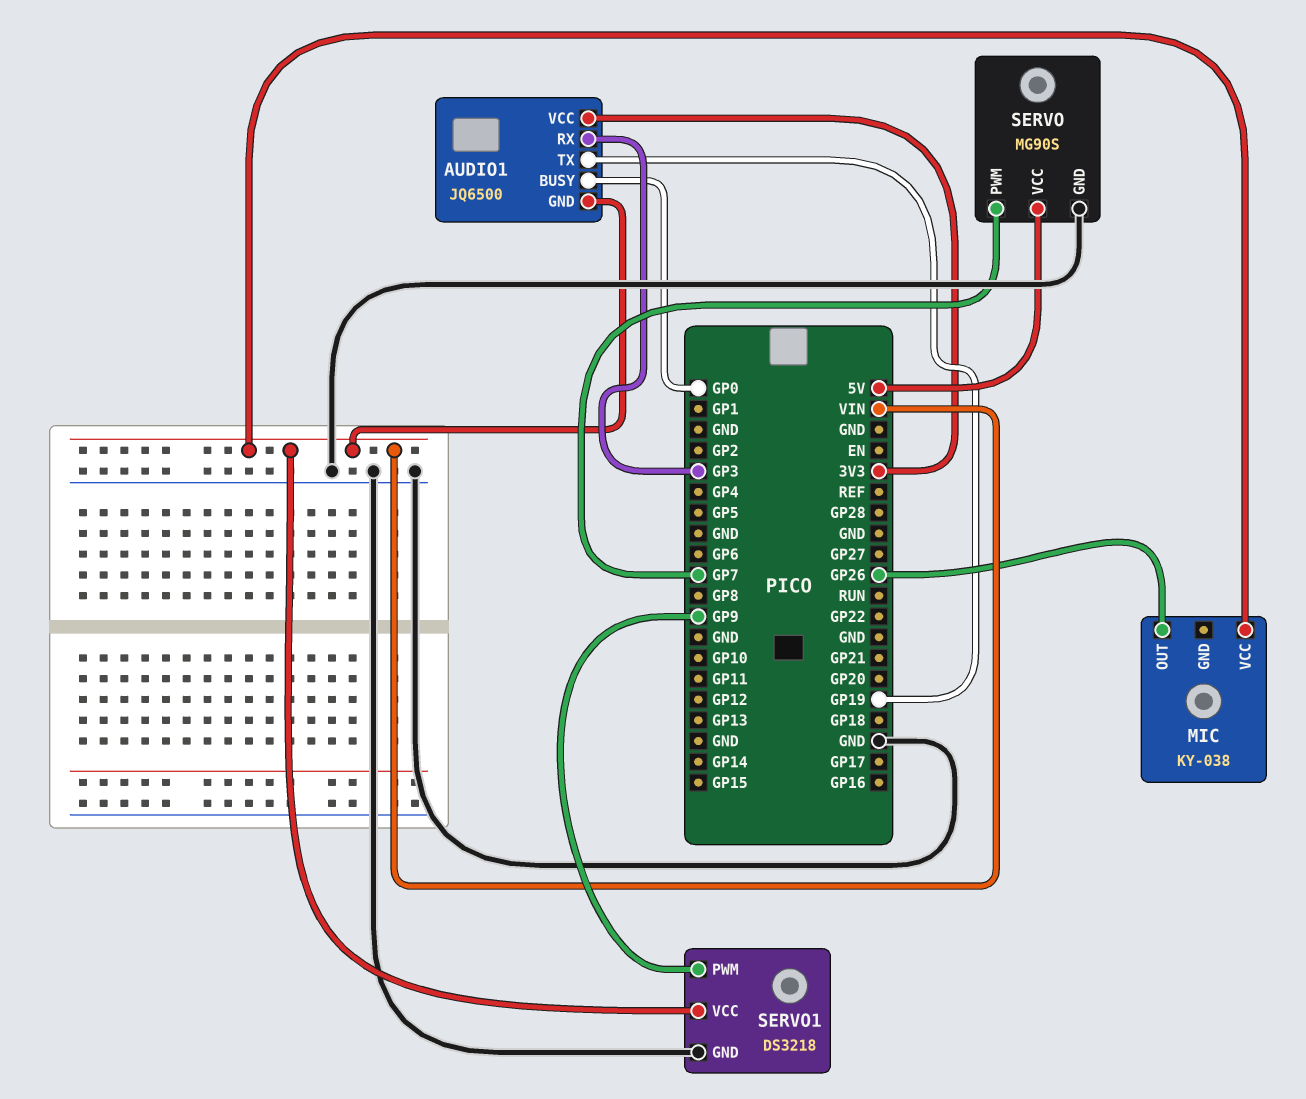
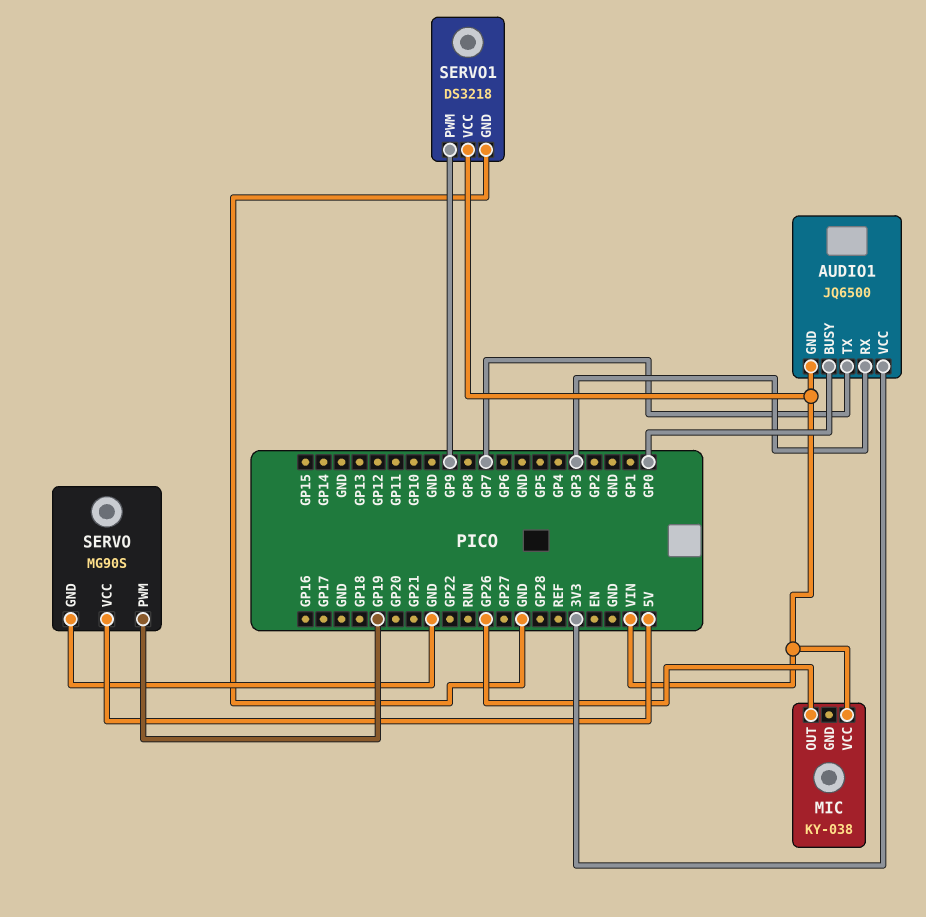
AUDIO1 pin TX: GP19 -> GP7
SERVO pin PWM: GP7 -> GP19

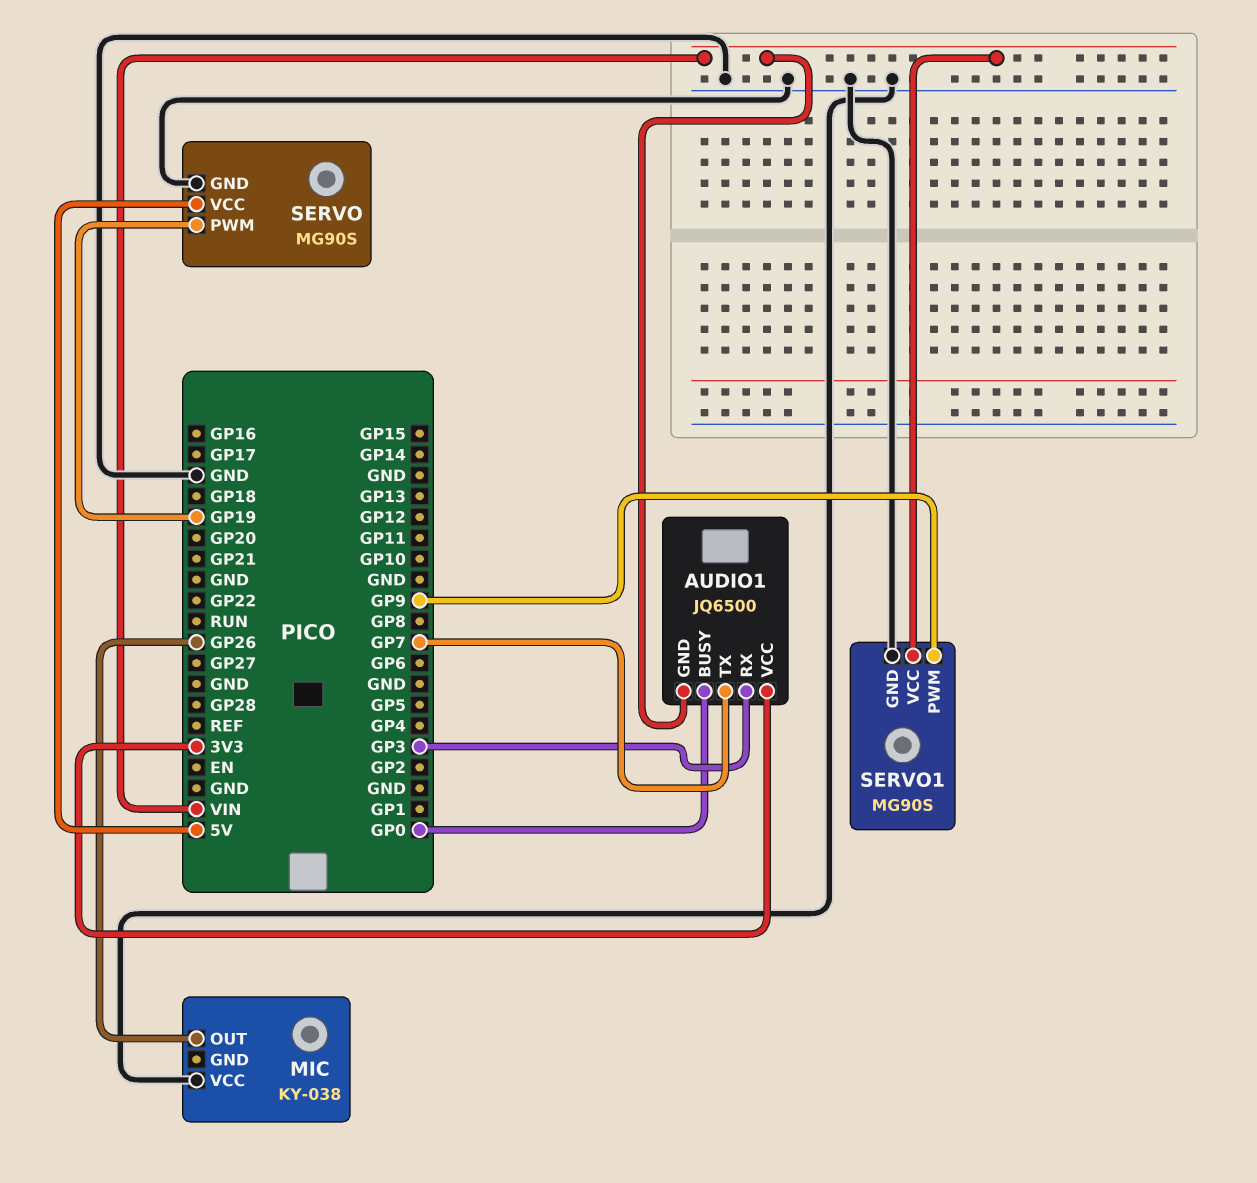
MIC pin VCC: VIN -> GND
SERVO1: DS3218 -> MG90S

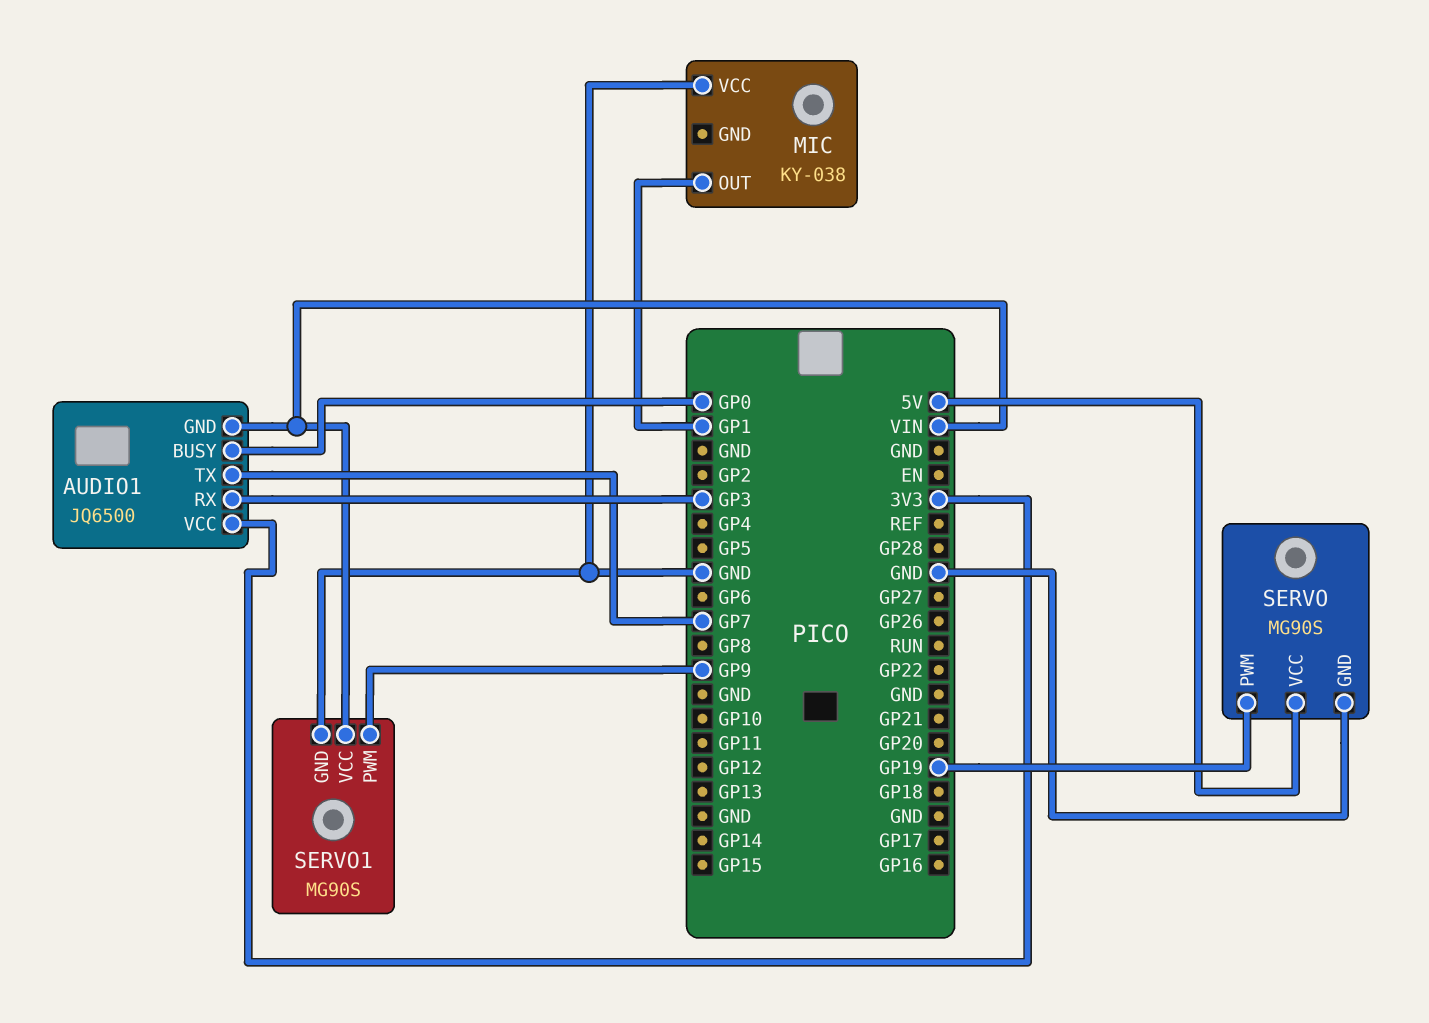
MIC pin OUT: GP26 -> GP1

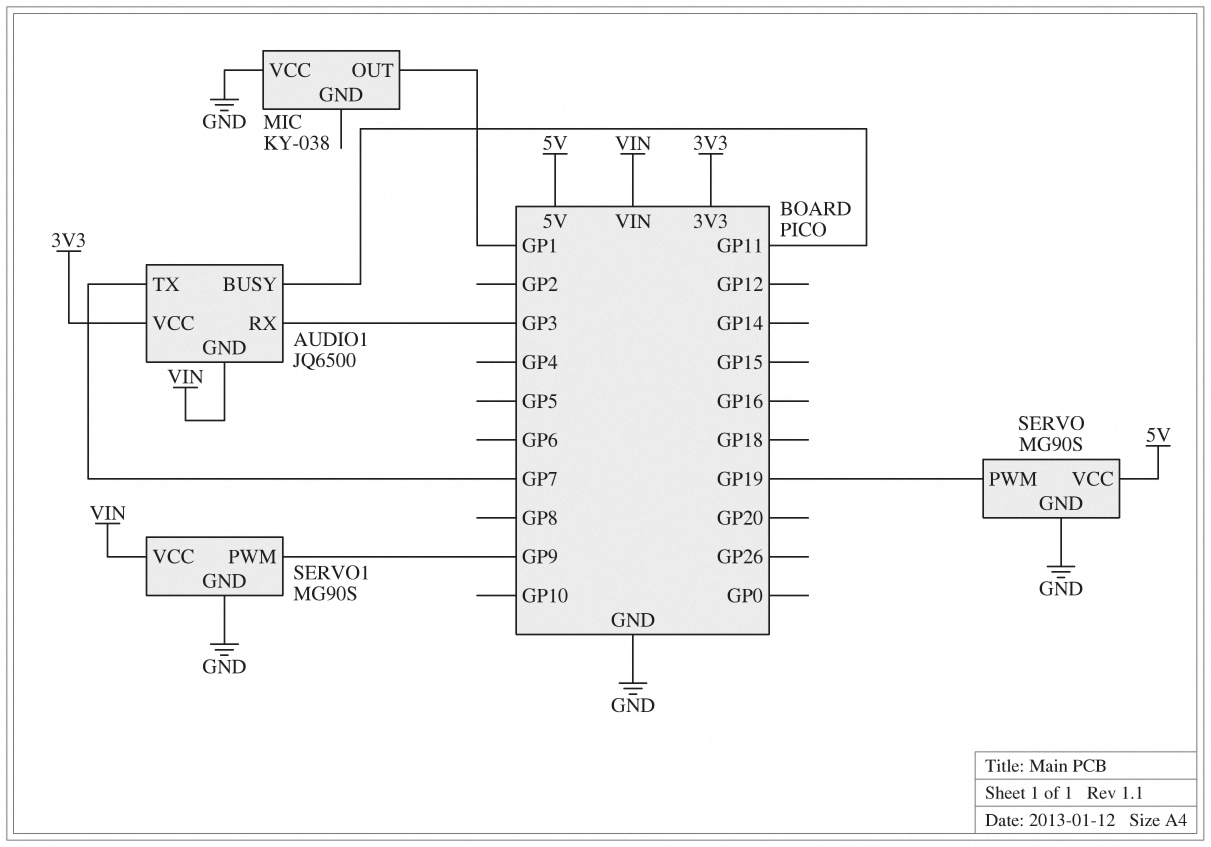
AUDIO1 pin BUSY: GP0 -> GP11

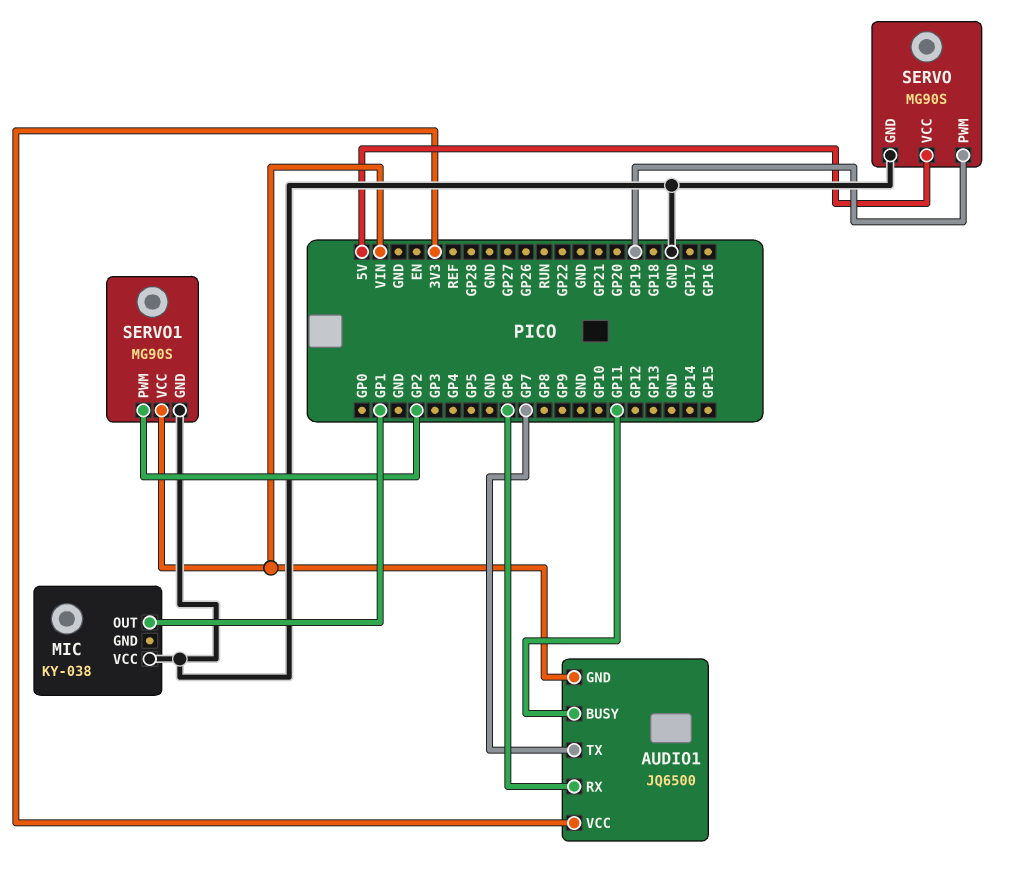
AUDIO1 pin RX: GP3 -> GP6
SERVO1 pin PWM: GP9 -> GP2

